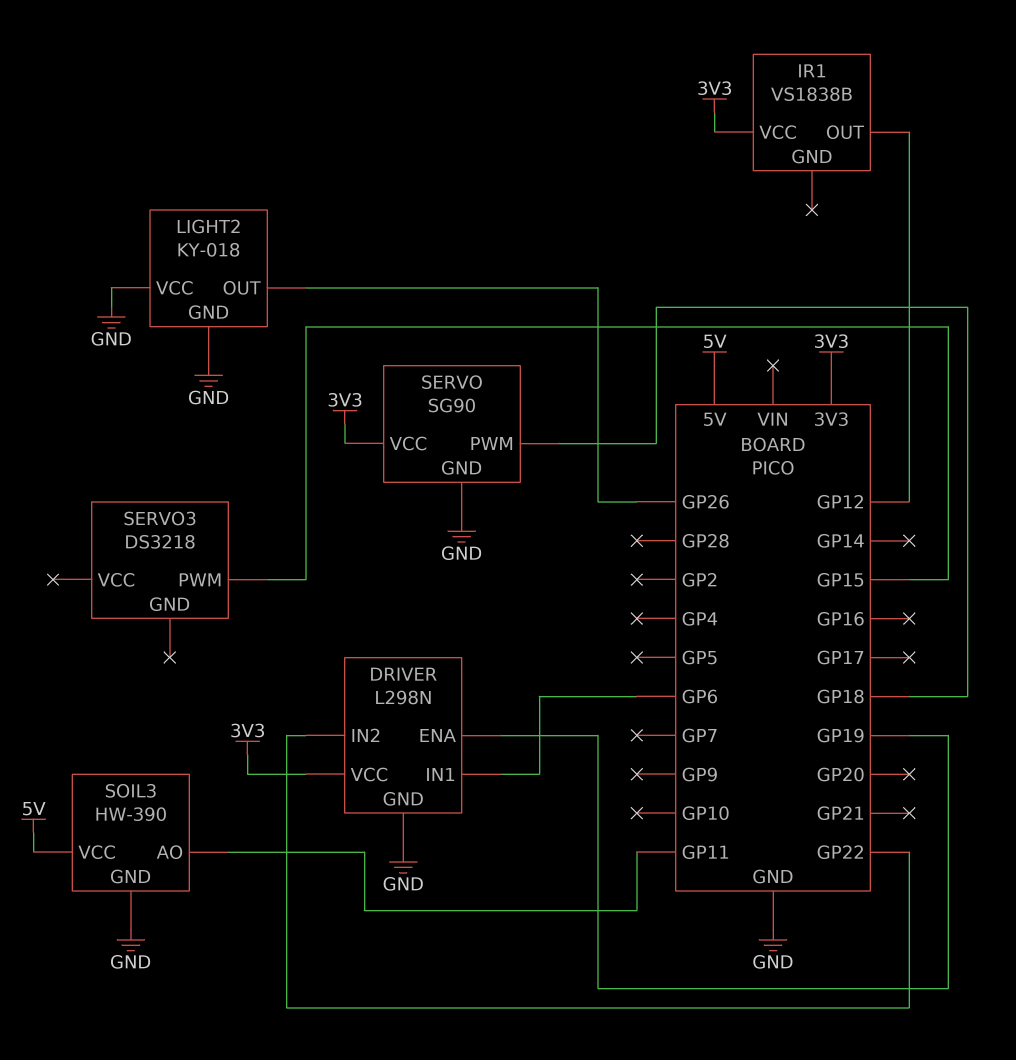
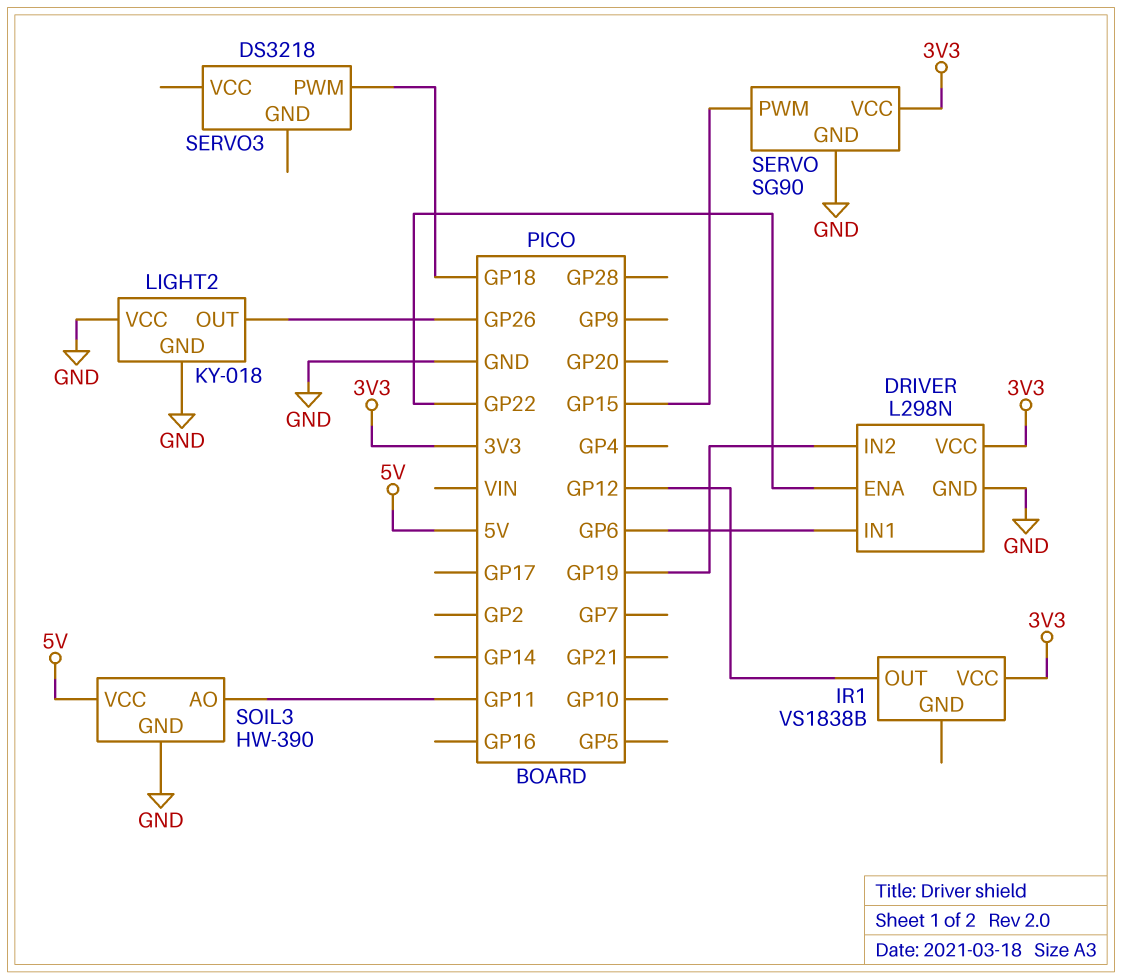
DRIVER pin ENA: GP19 -> GP22
DRIVER pin IN2: GP22 -> GP19
SERVO pin PWM: GP18 -> GP15
SERVO3 pin PWM: GP15 -> GP18

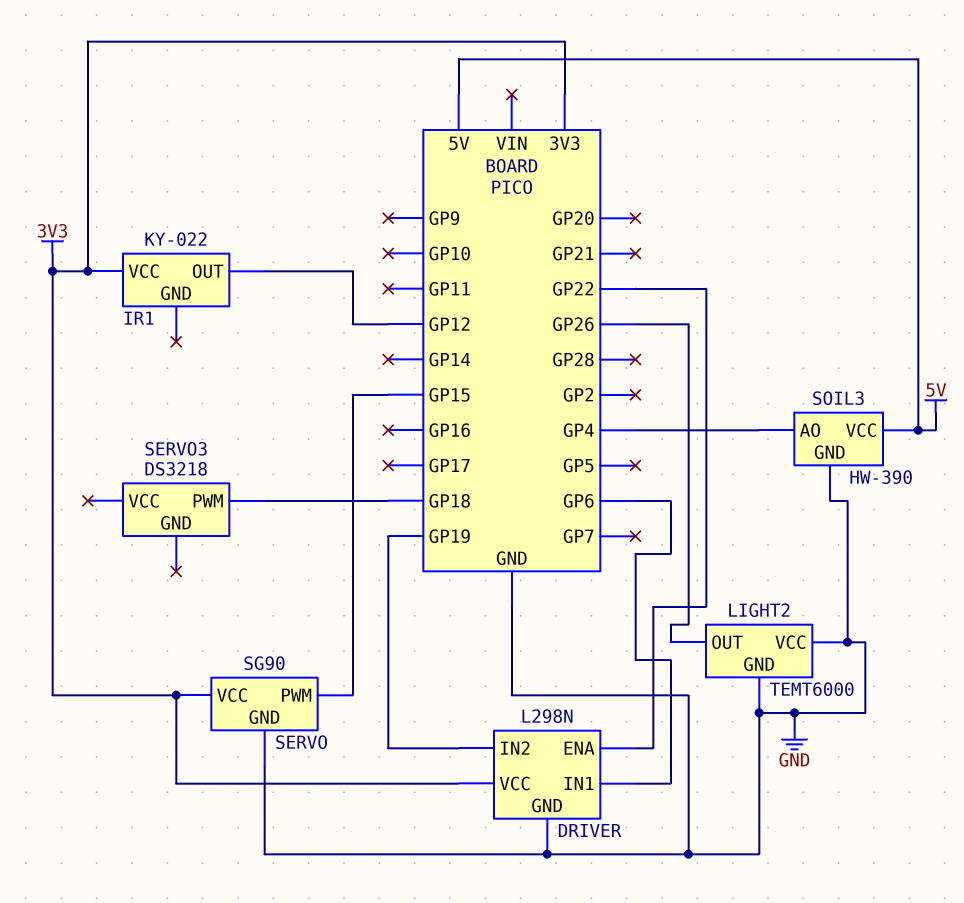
IR1: VS1838B -> KY-022
LIGHT2: KY-018 -> TEMT6000
SOIL3 pin AO: GP11 -> GP4

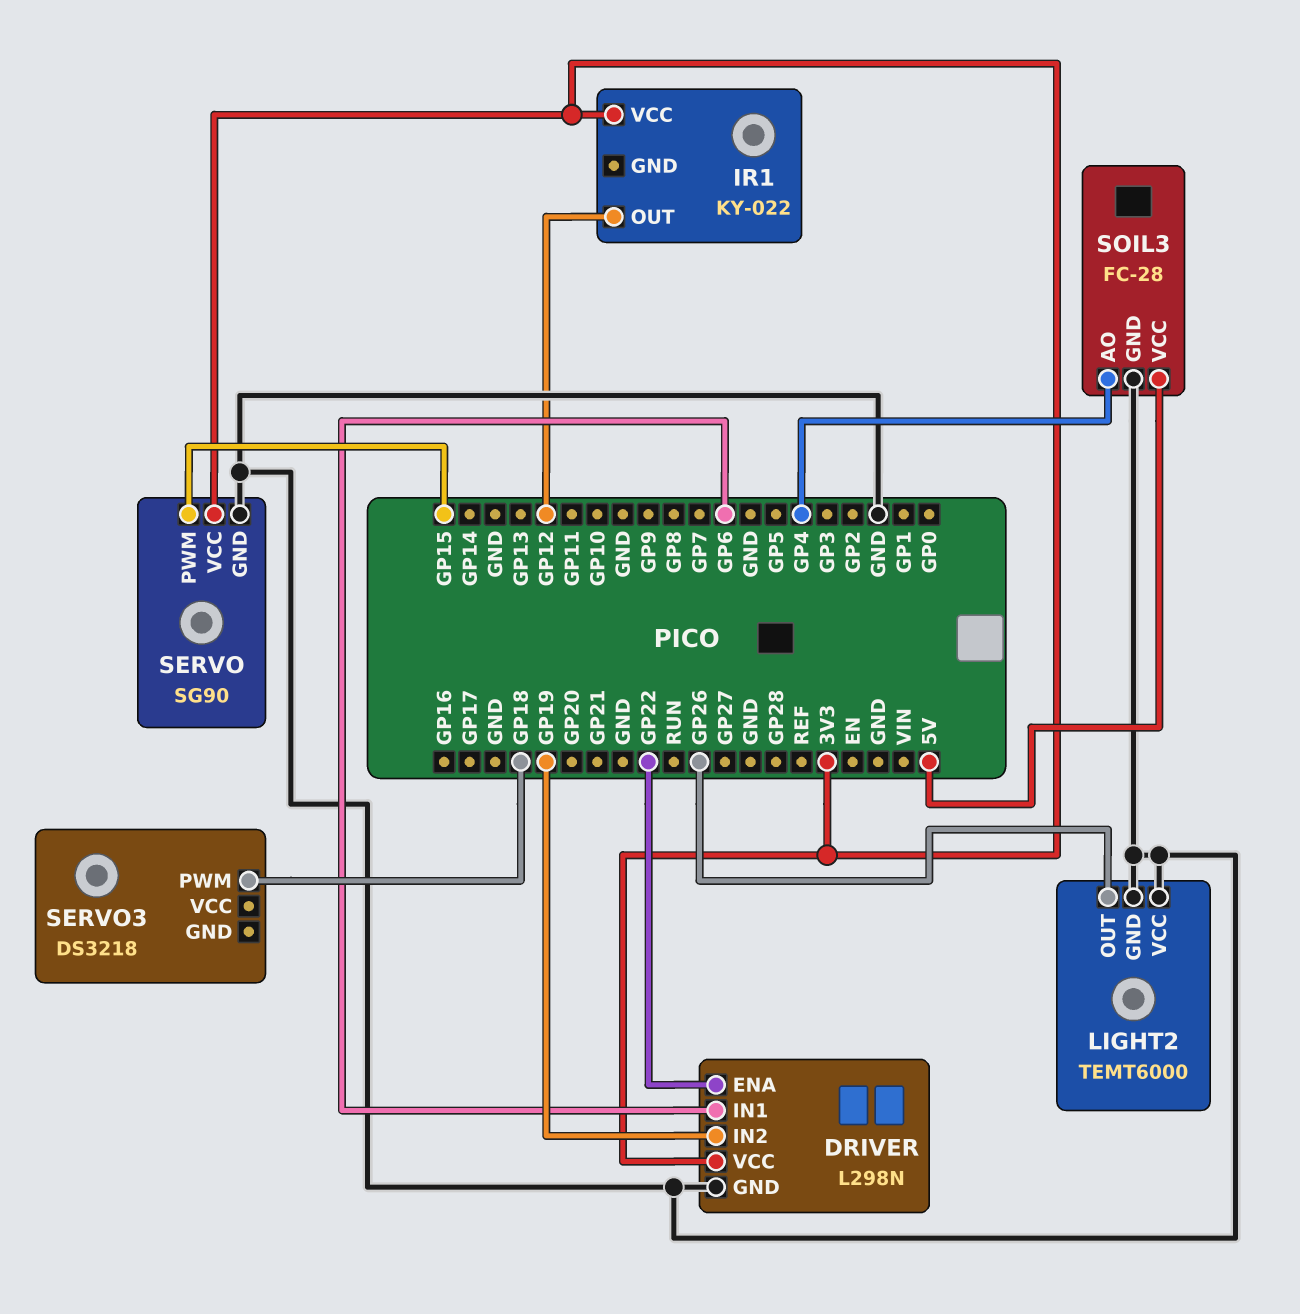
SOIL3: HW-390 -> FC-28

